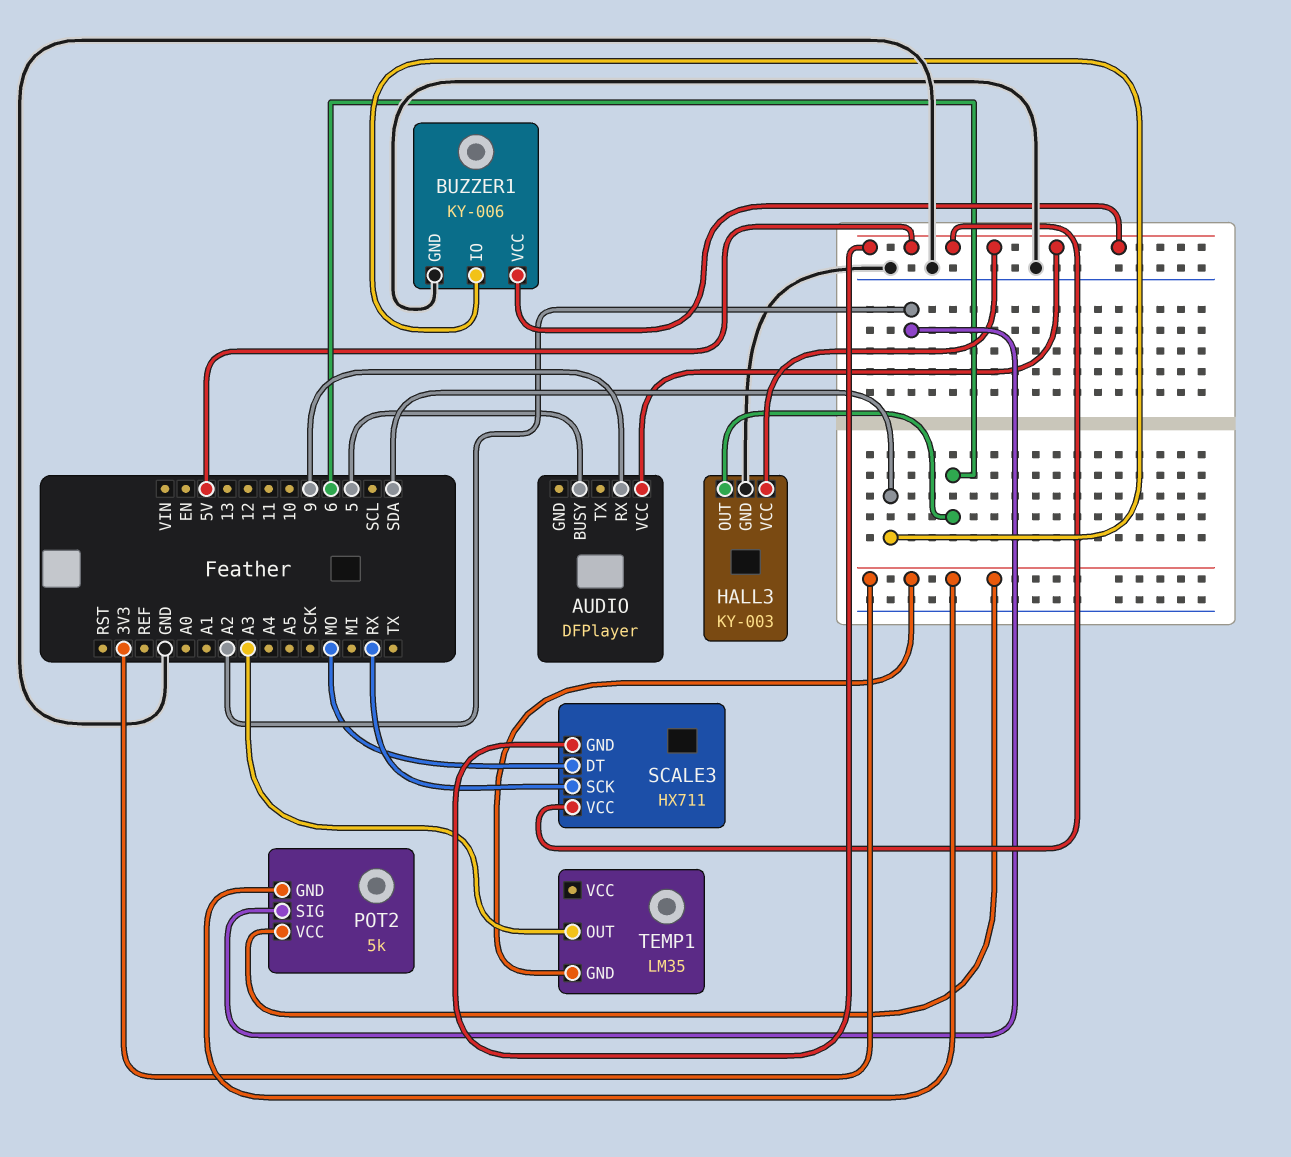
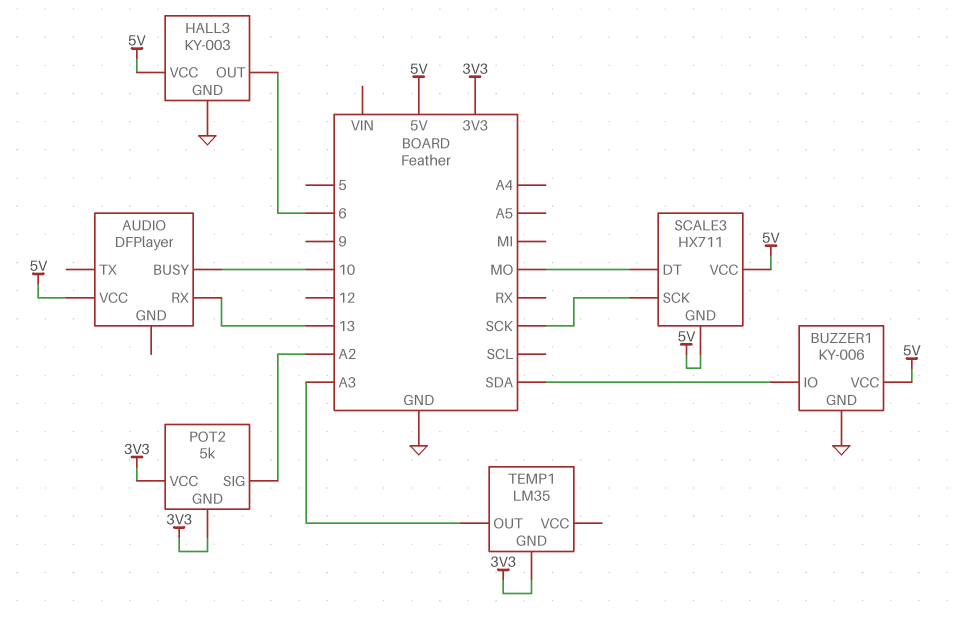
AUDIO pin BUSY: 5 -> 10
AUDIO pin RX: 9 -> 13
SCALE3 pin SCK: RX -> SCK

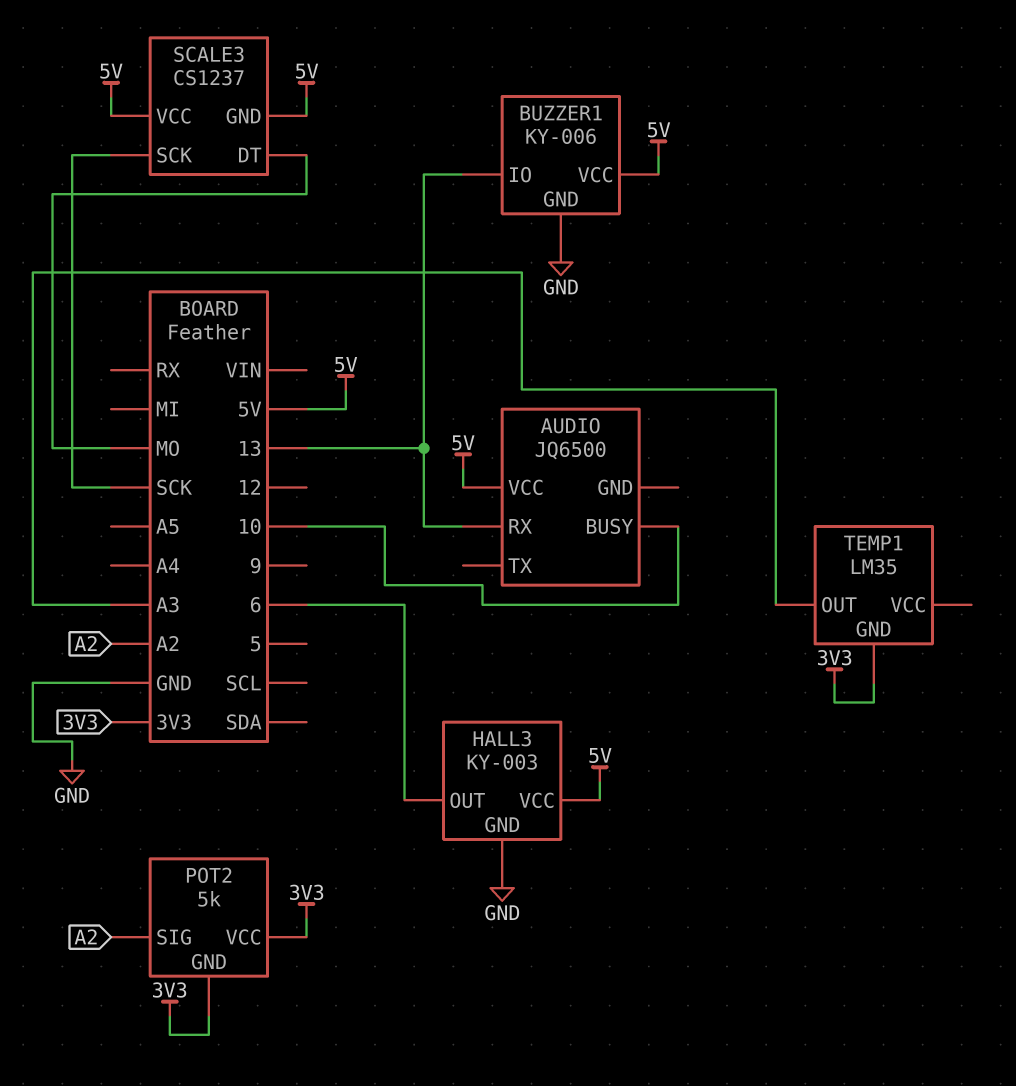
AUDIO: DFPlayer -> JQ6500
BUZZER1 pin IO: SDA -> 13
SCALE3: HX711 -> CS1237

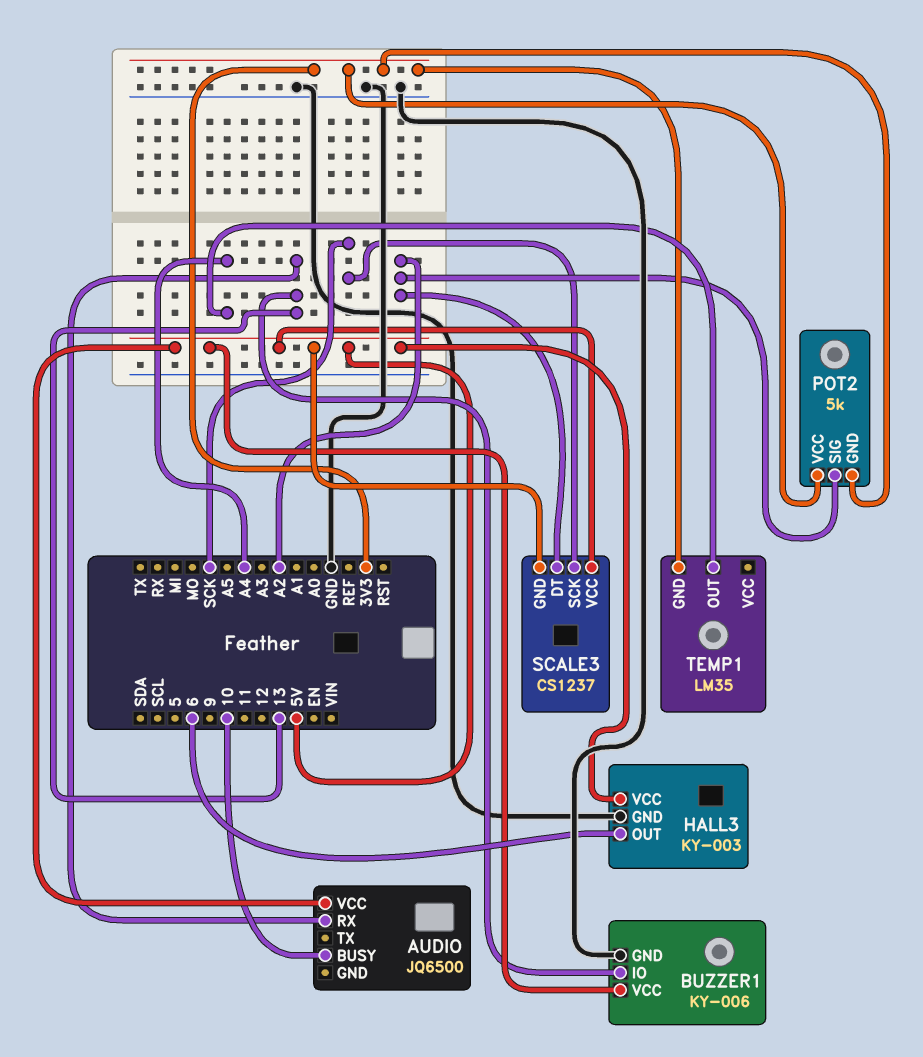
SCALE3 pin DT: MO -> A2
TEMP1 pin OUT: A3 -> A4

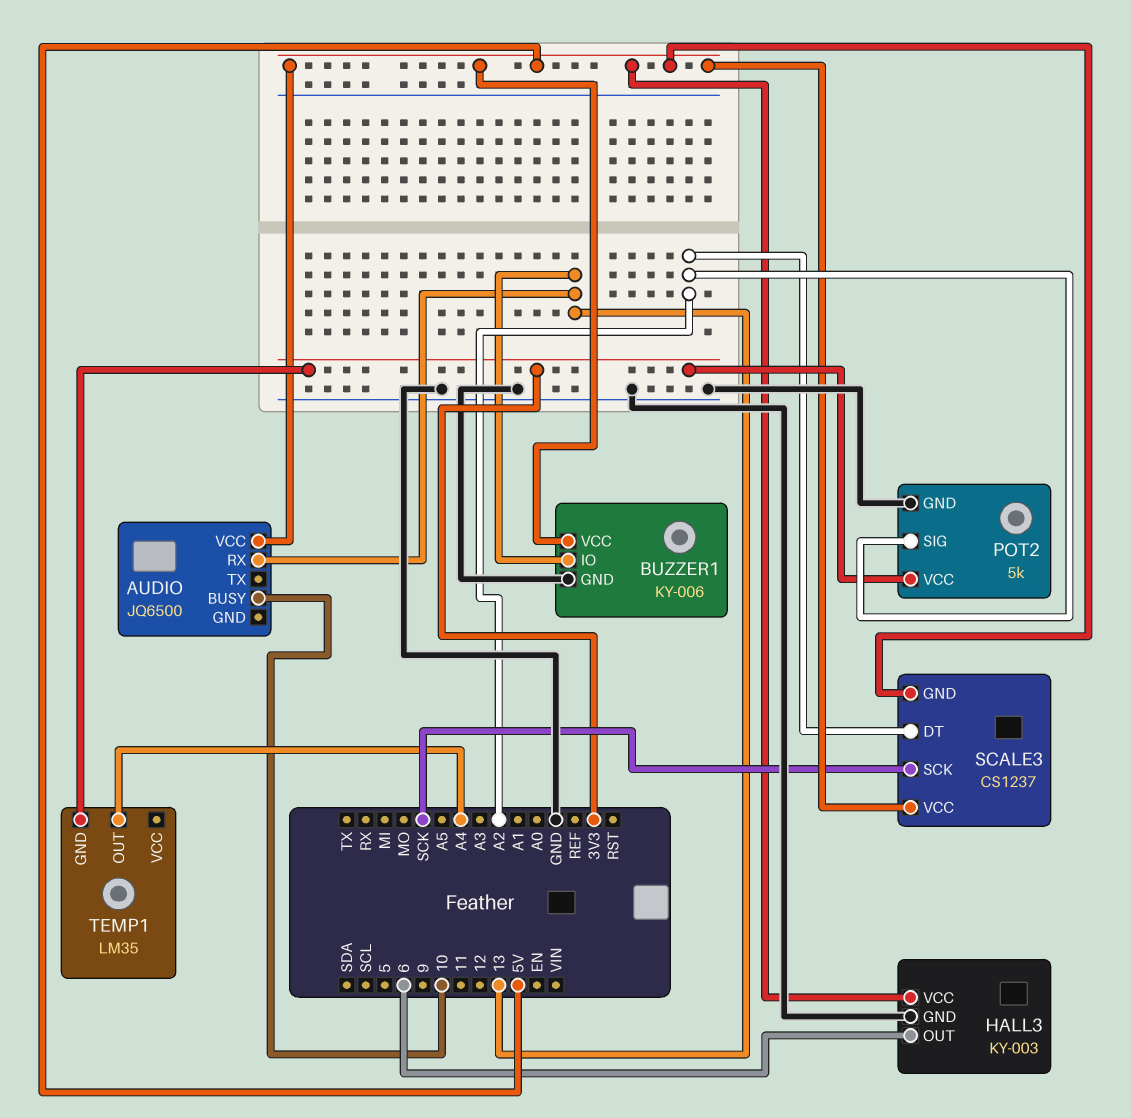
POT2 pin GND: 3V3 -> GND

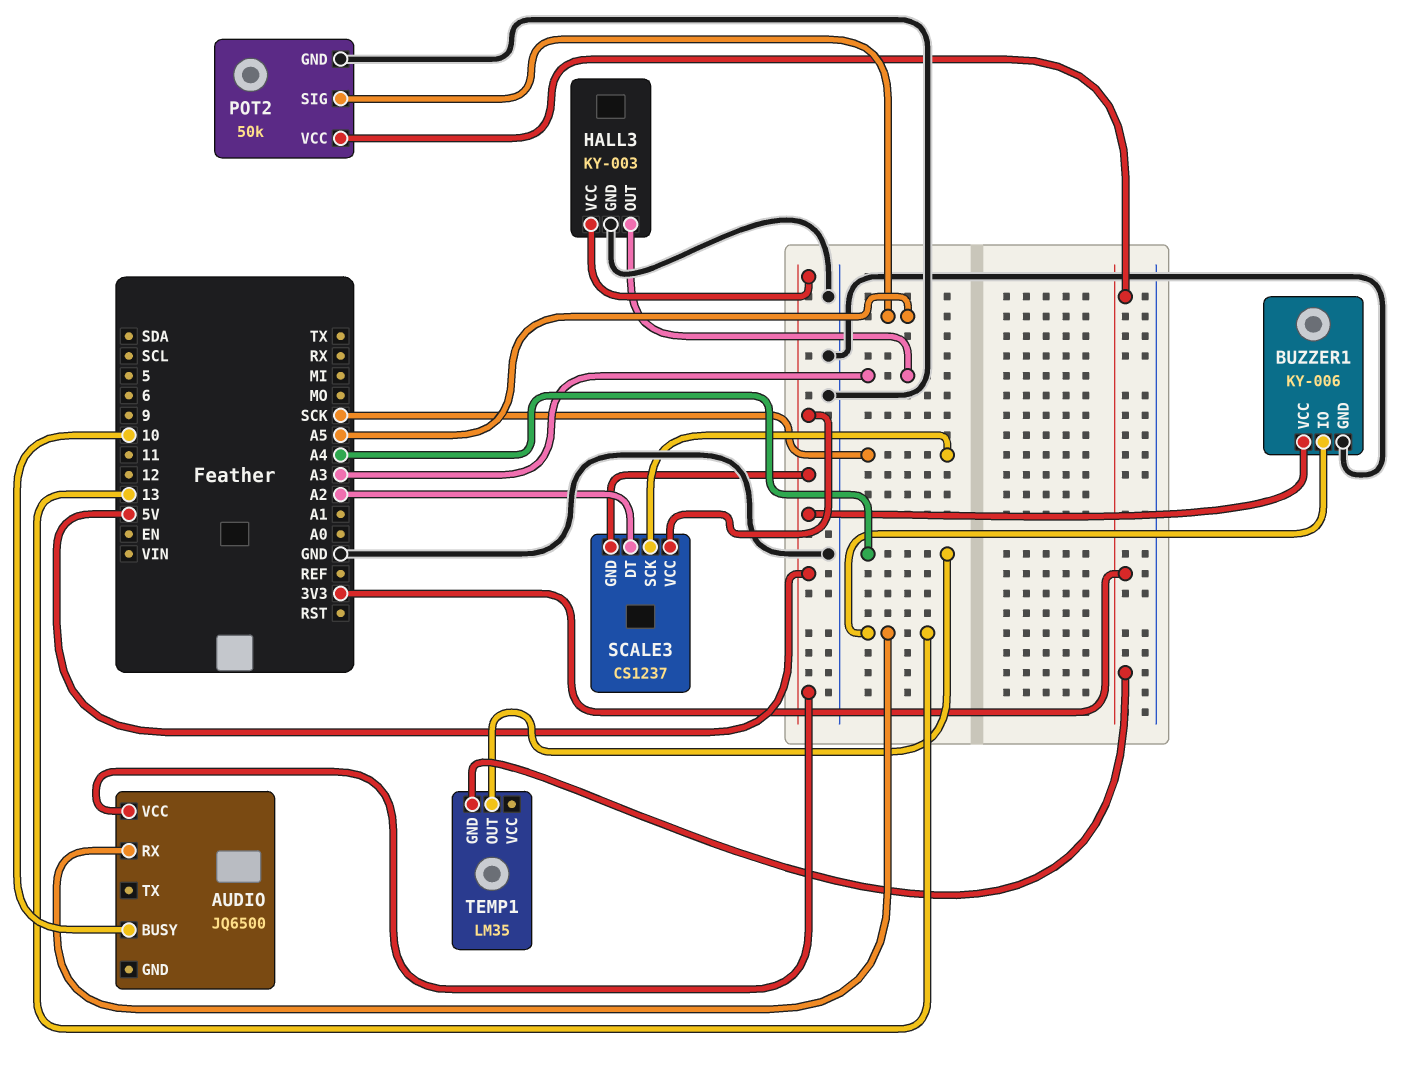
HALL3 pin OUT: 6 -> A3
POT2: 5k -> 50k
POT2 pin SIG: A2 -> A5

